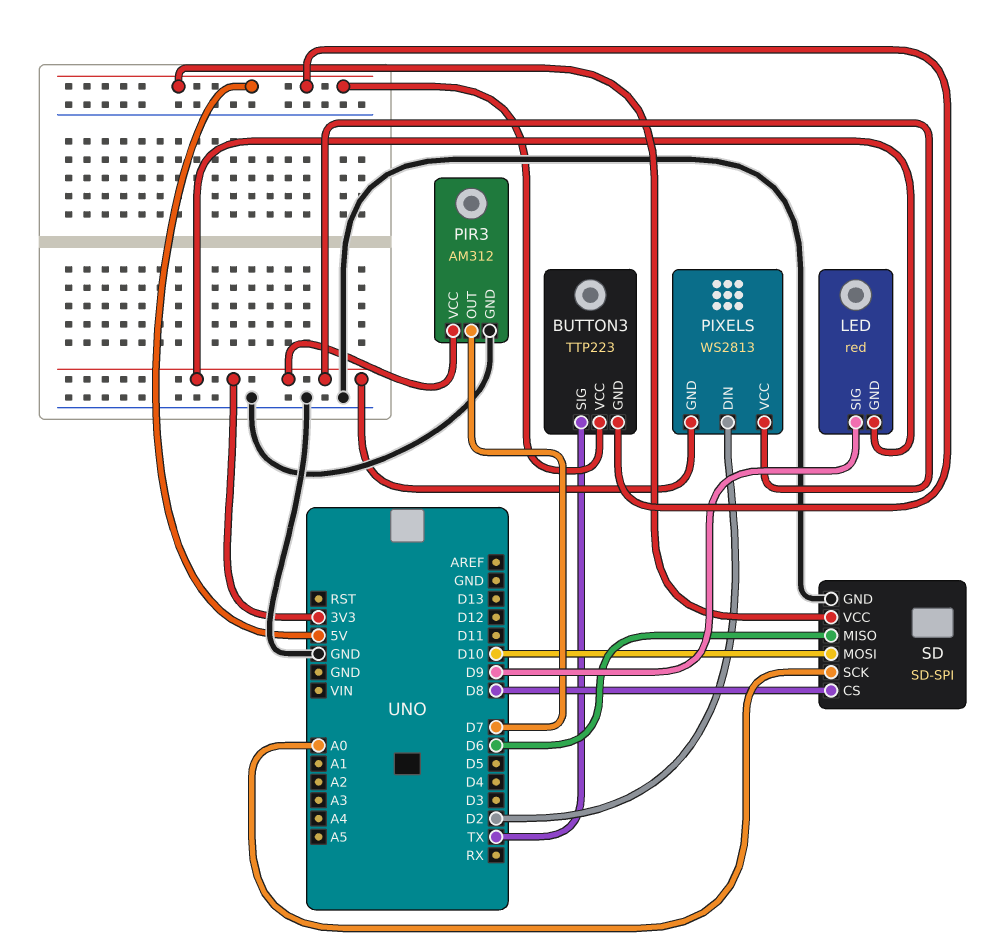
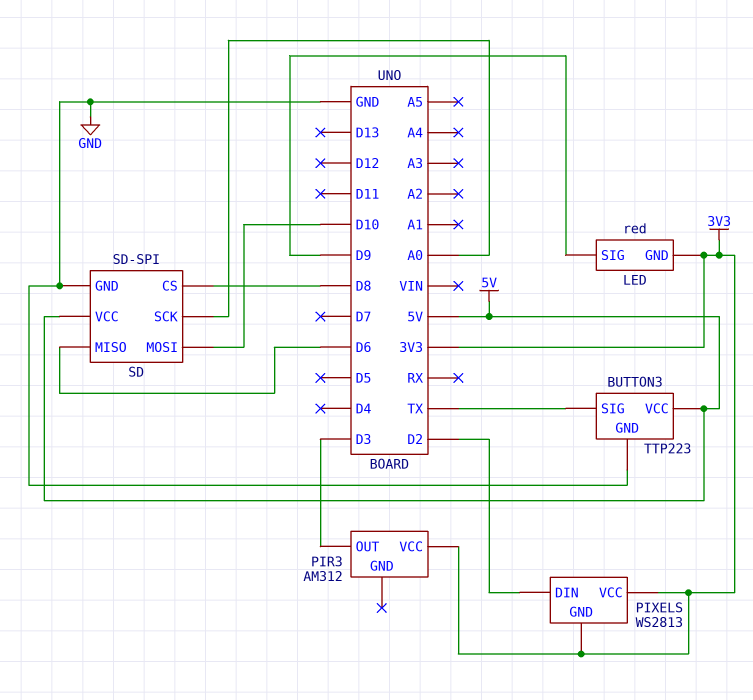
BUTTON3 pin GND: 5V -> GND
PIR3 pin GND: GND -> none
PIR3 pin OUT: D7 -> D3

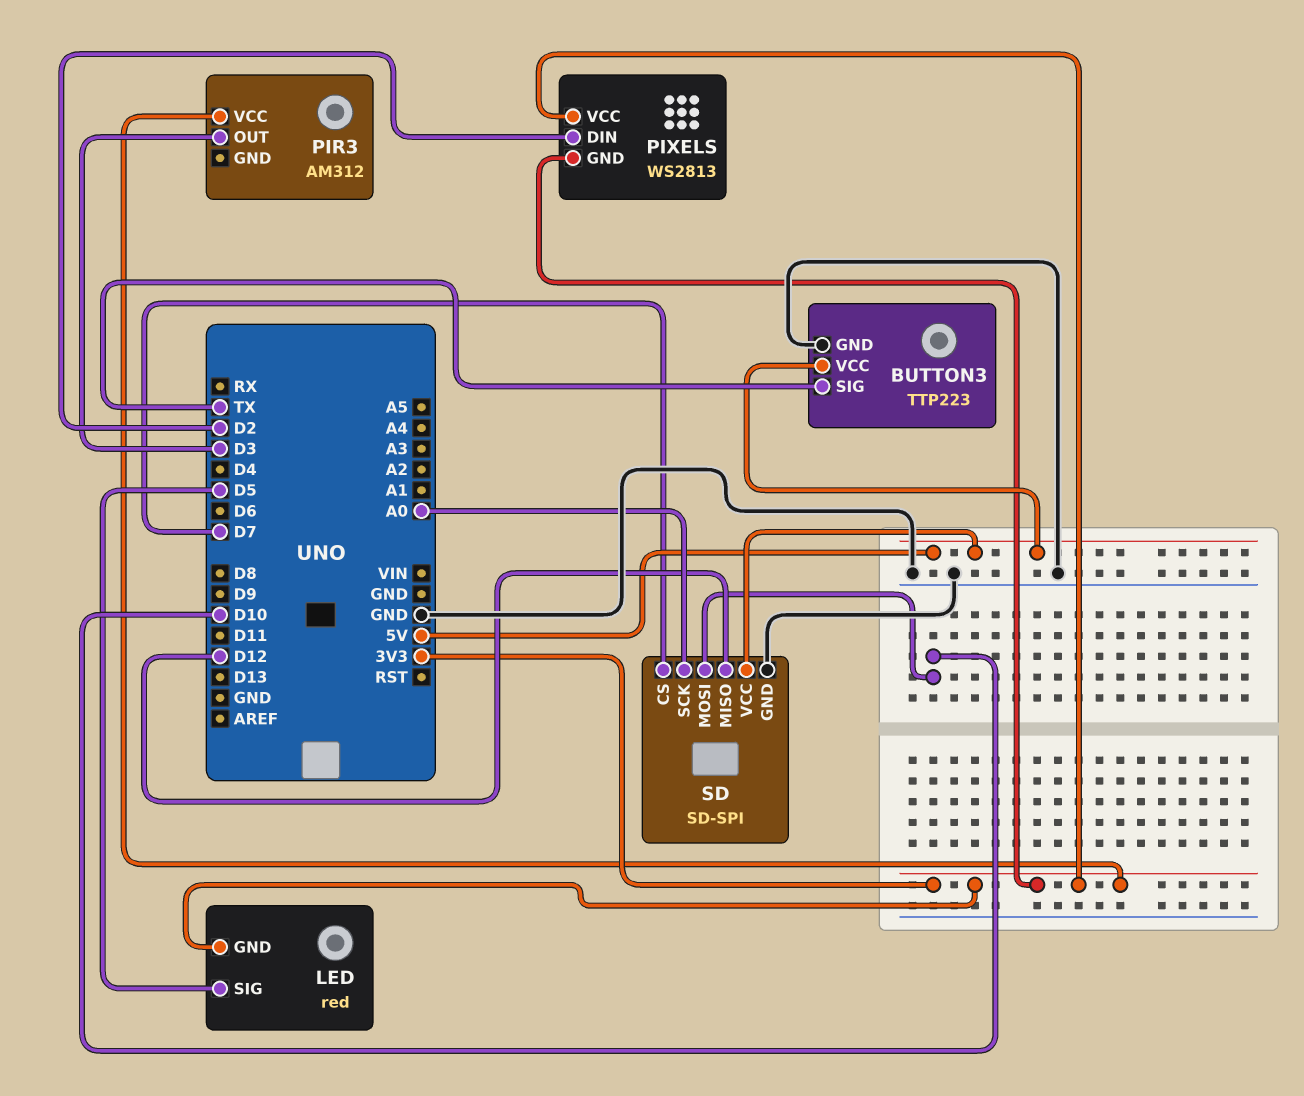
LED pin SIG: D9 -> D5
SD pin CS: D8 -> D7
SD pin MISO: D6 -> D12

